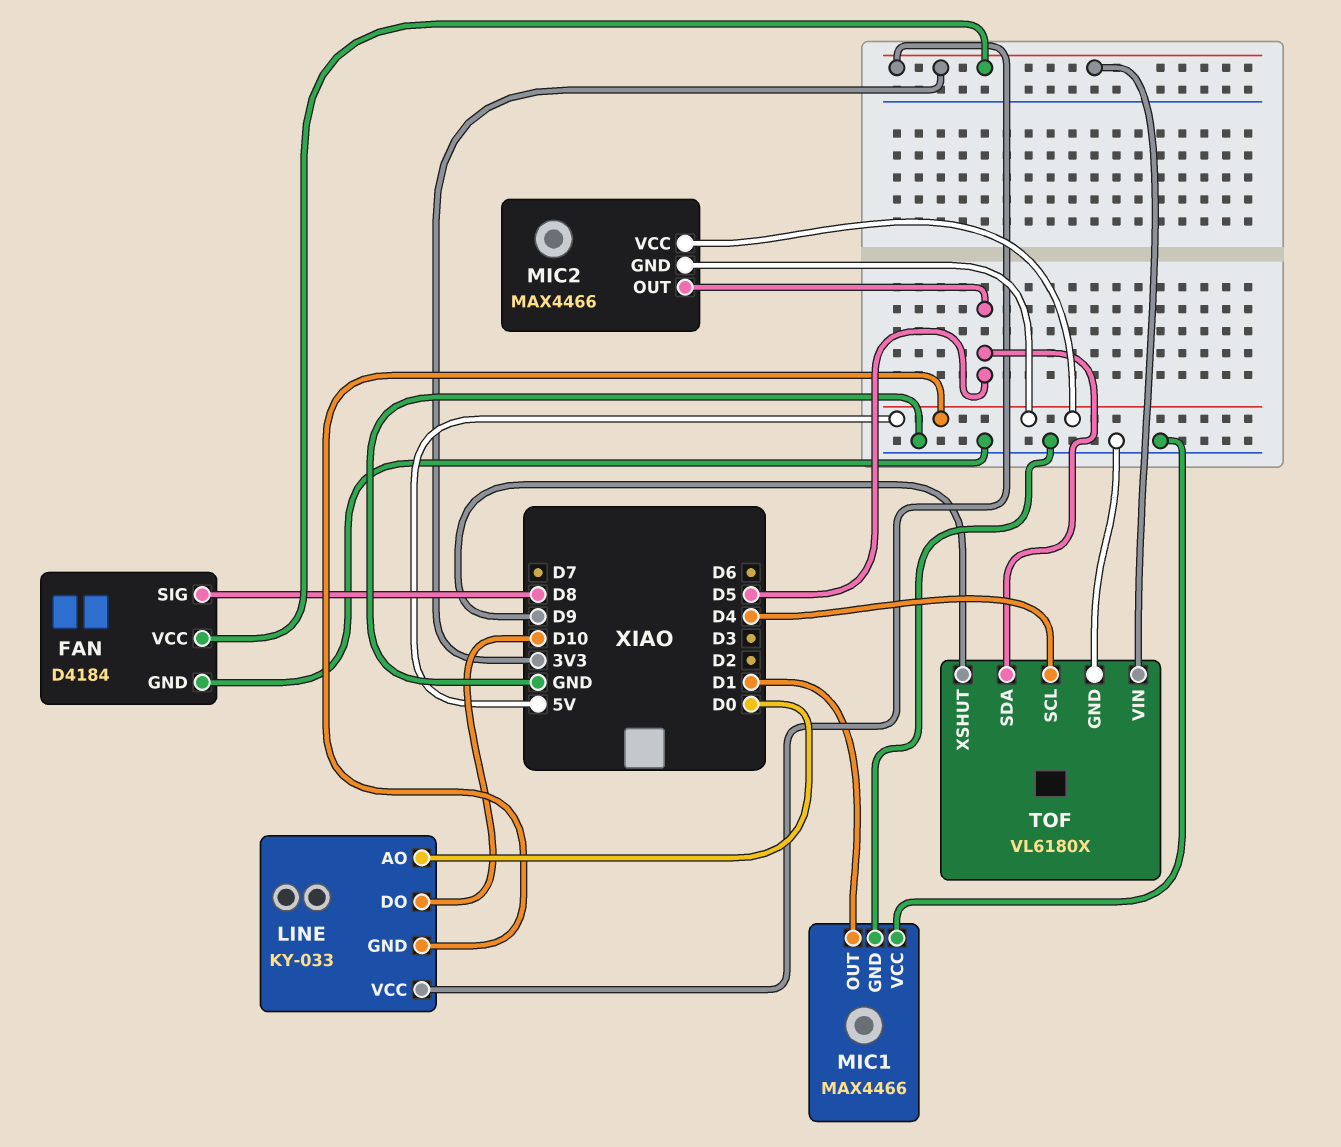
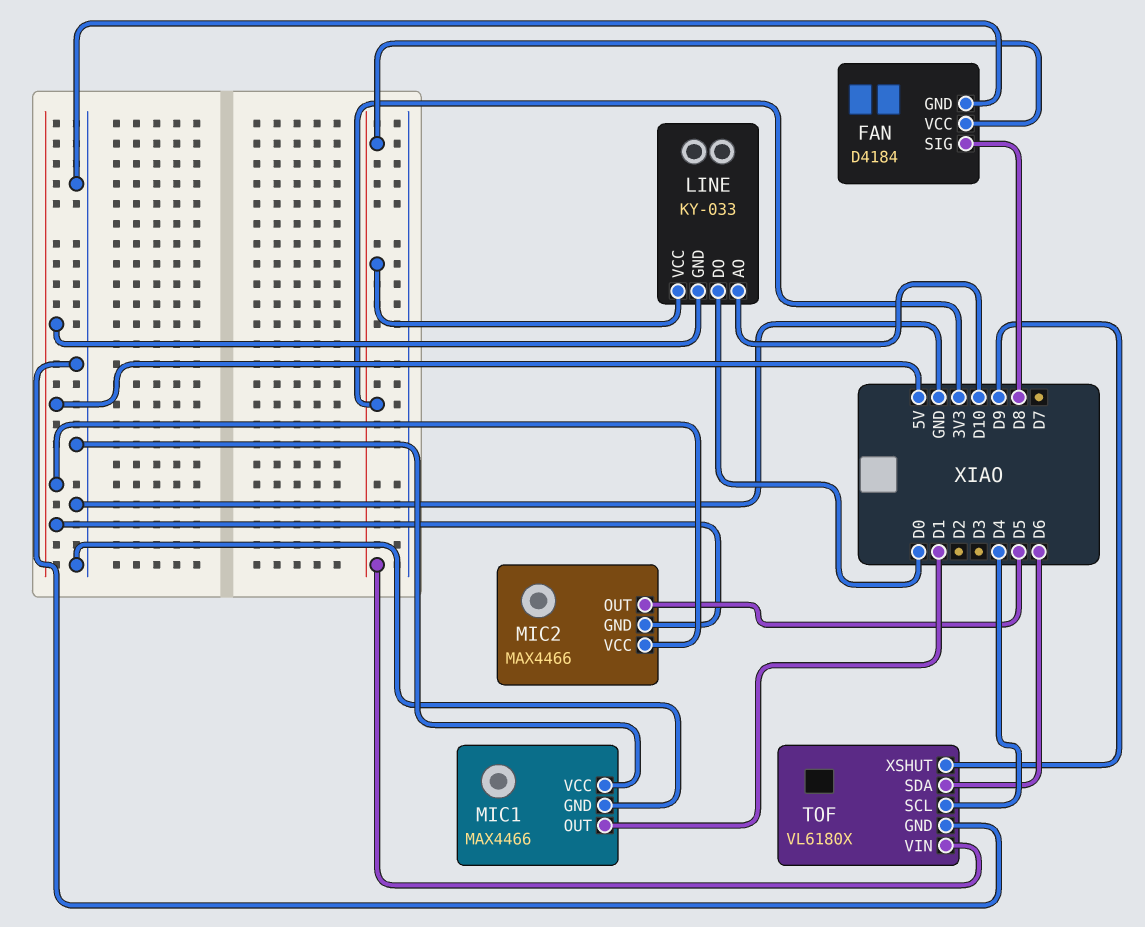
LINE pin AO: D0 -> D10
LINE pin DO: D10 -> D0
TOF pin SDA: D5 -> D6

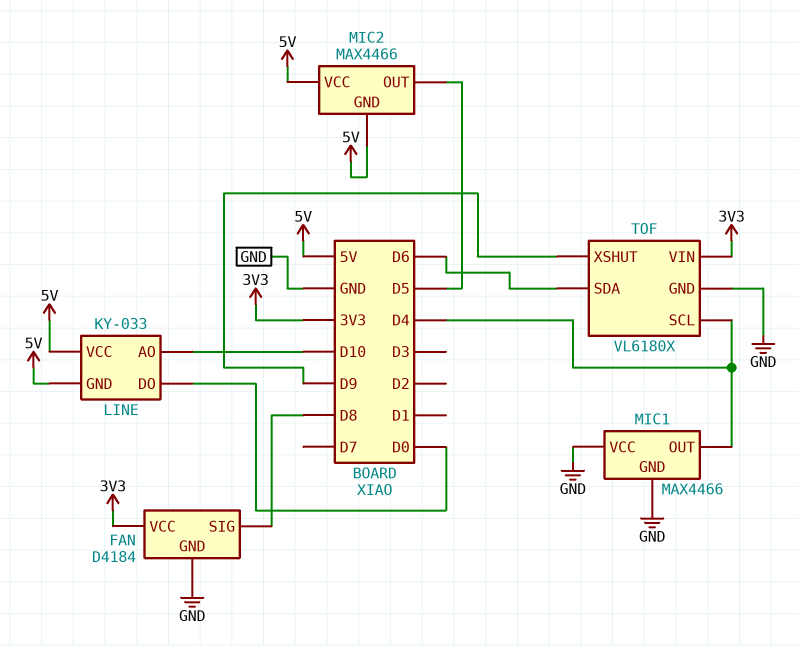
LINE pin VCC: 3V3 -> 5V
MIC1 pin OUT: D1 -> D4

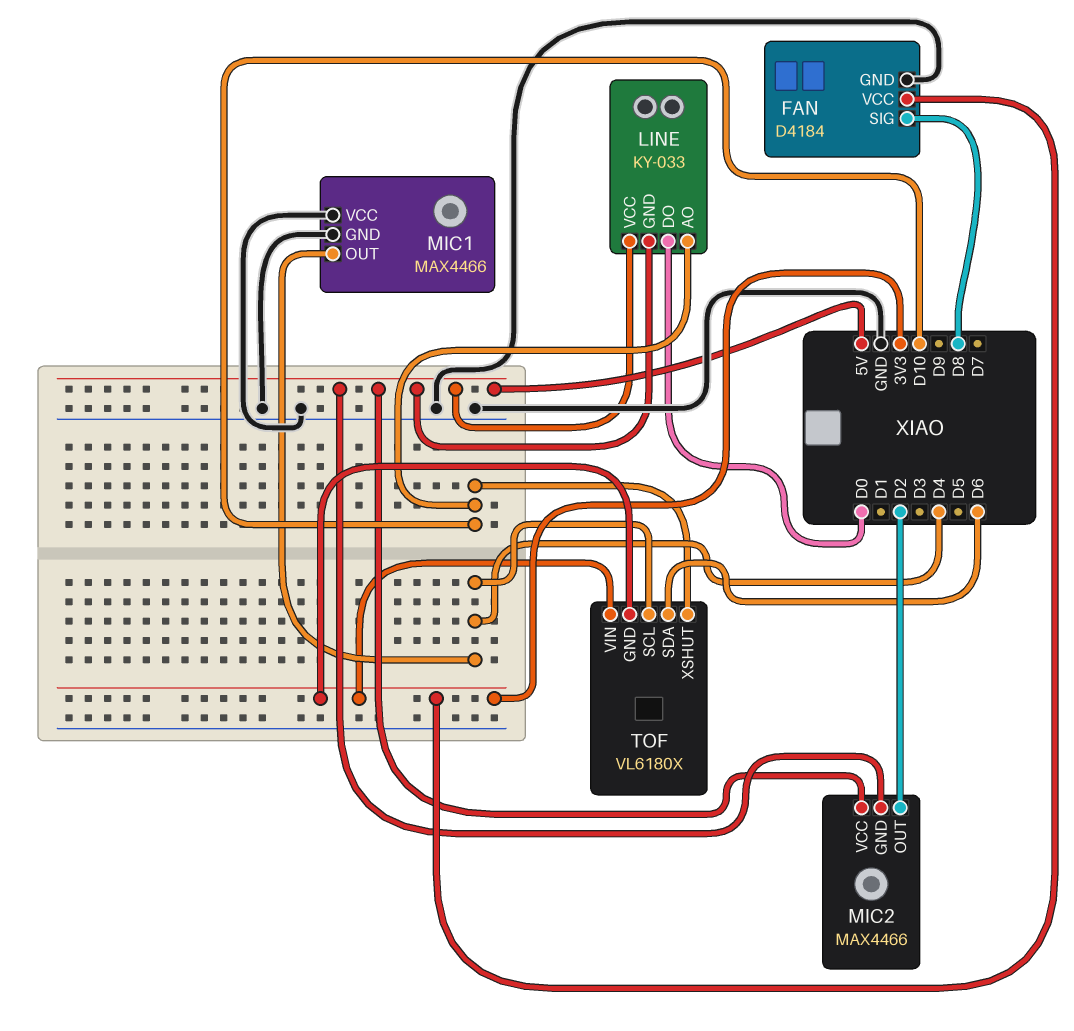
MIC2 pin OUT: D5 -> D2
TOF pin GND: GND -> 3V3
TOF pin XSHUT: D9 -> D10

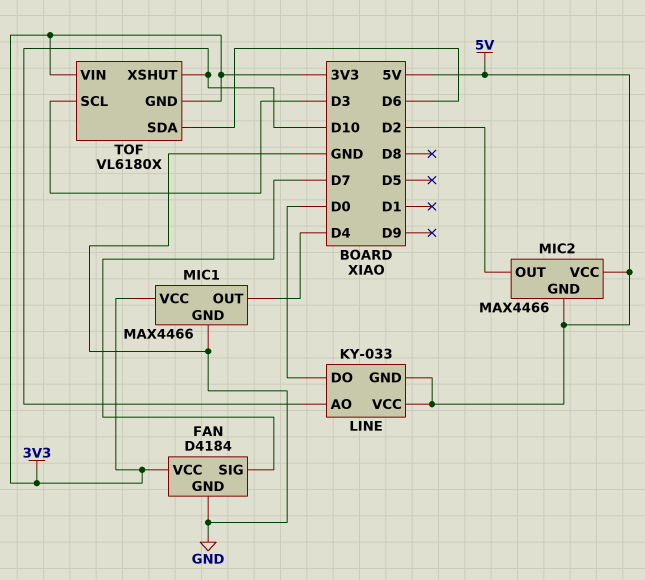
FAN pin SIG: D8 -> D7
MIC1 pin VCC: GND -> 3V3
TOF pin SCL: D4 -> D3

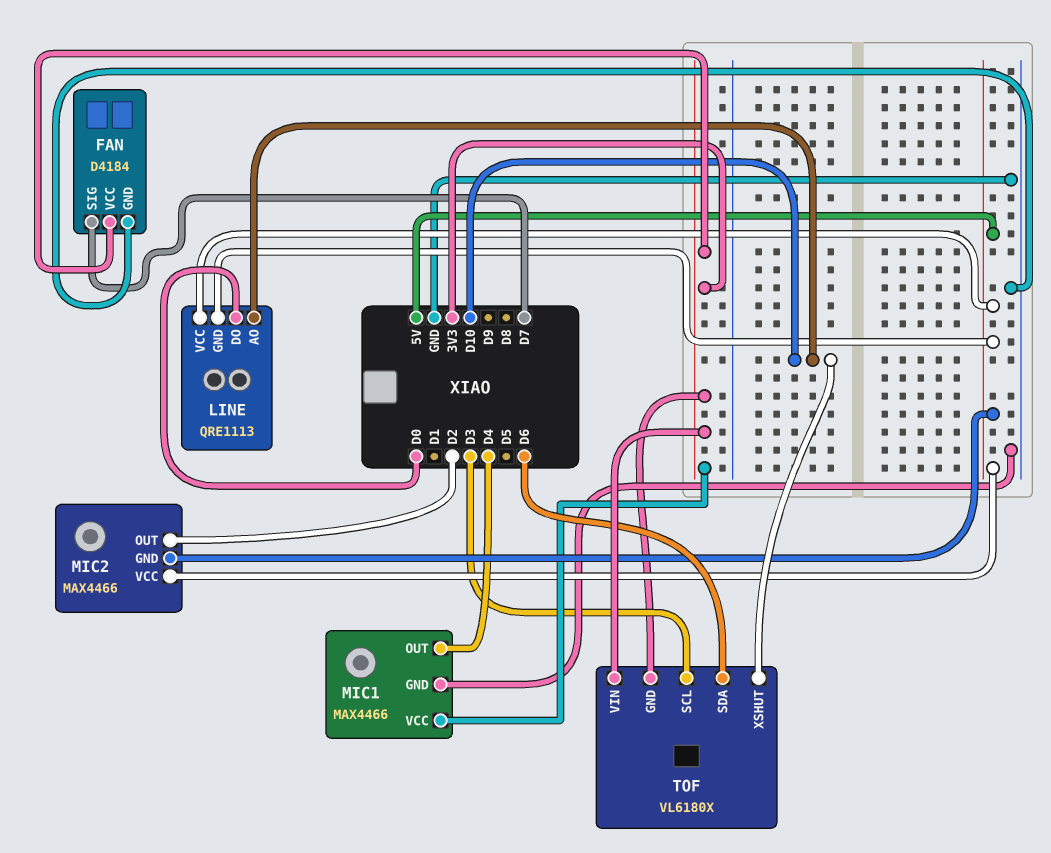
LINE: KY-033 -> QRE1113

